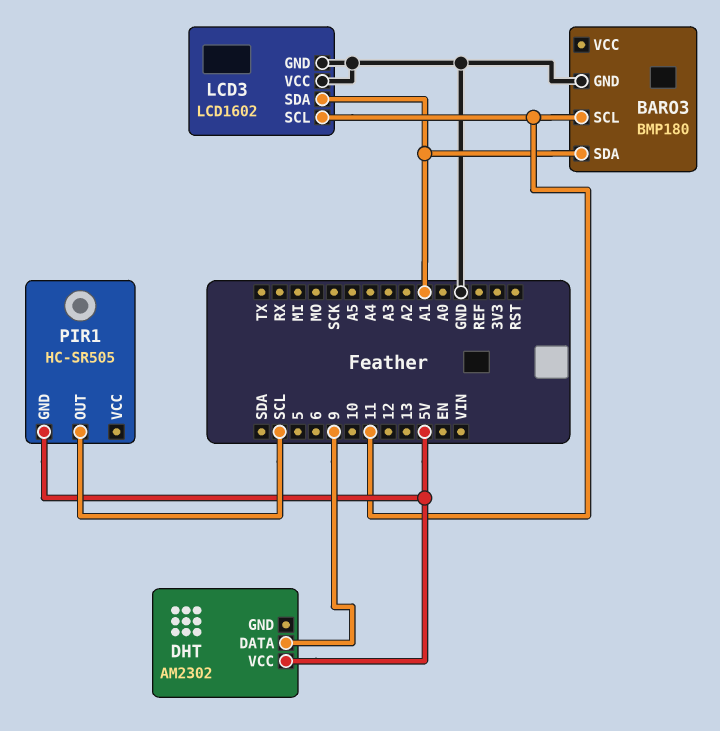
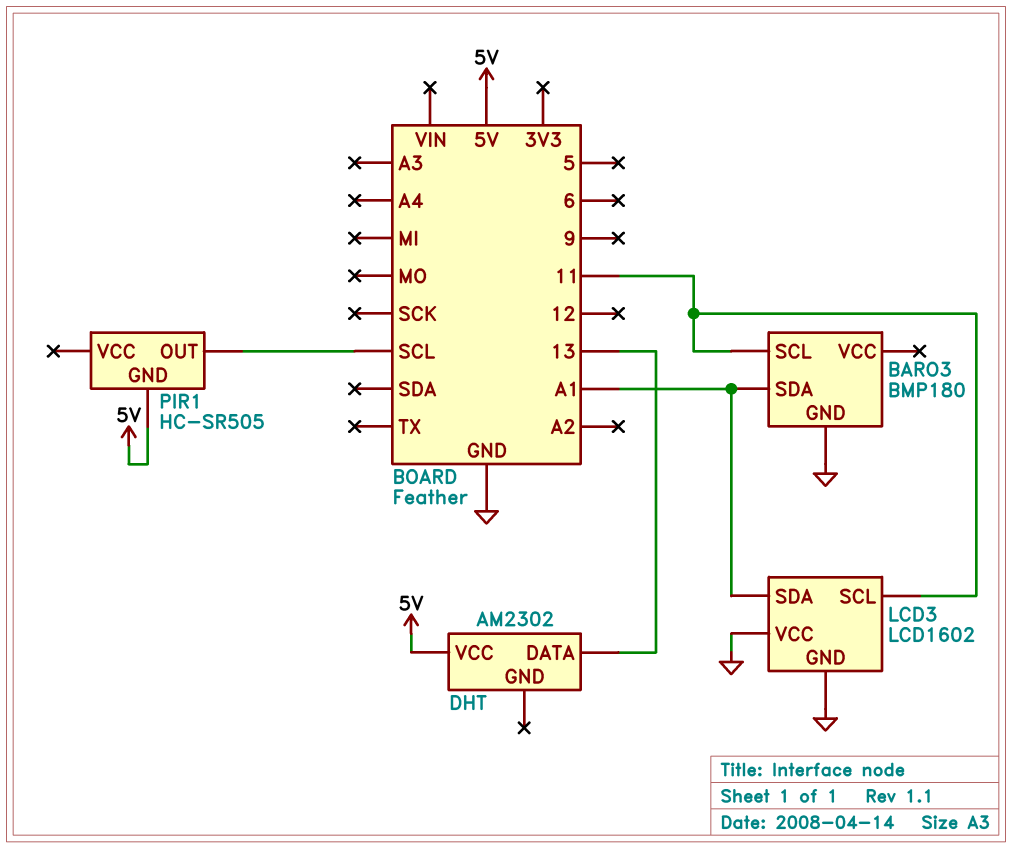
DHT pin DATA: 9 -> 13

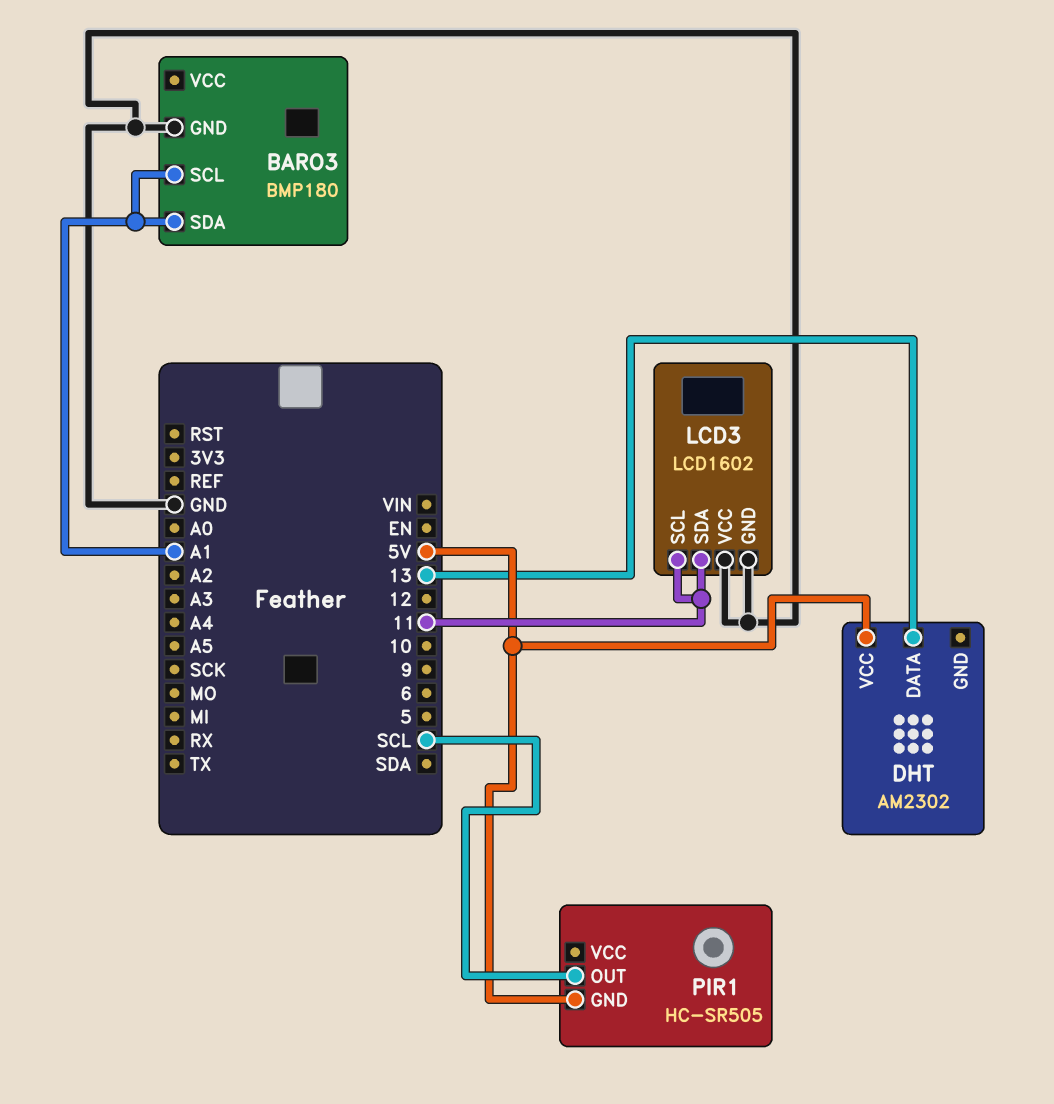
BARO3 pin SCL: 11 -> A1
LCD3 pin SDA: A1 -> 11

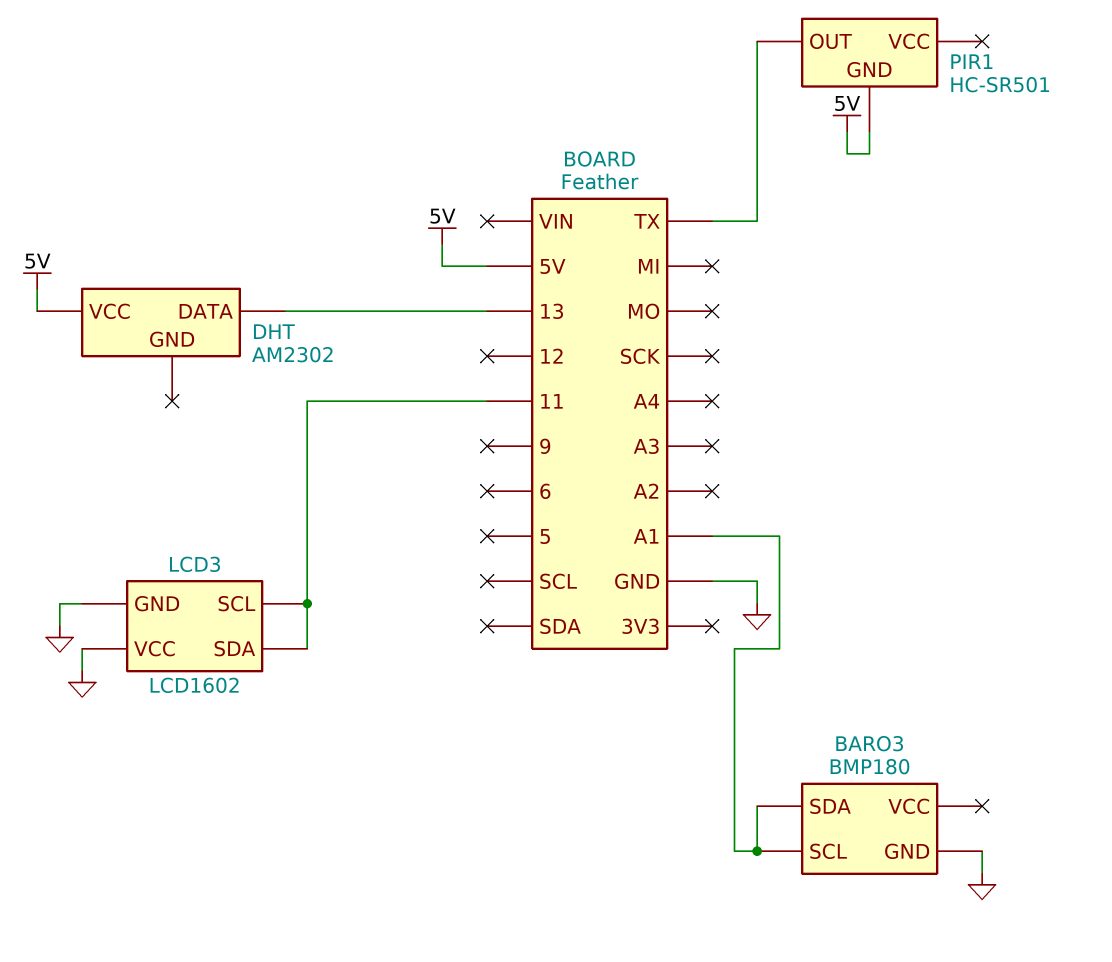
PIR1: HC-SR505 -> HC-SR501
PIR1 pin OUT: SCL -> TX

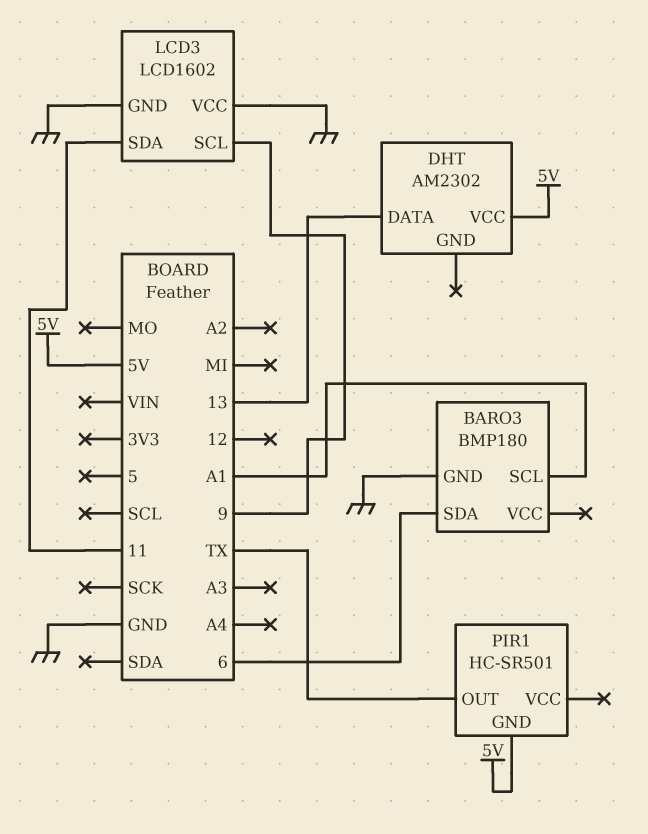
BARO3 pin SDA: A1 -> 6
LCD3 pin SCL: 11 -> 9

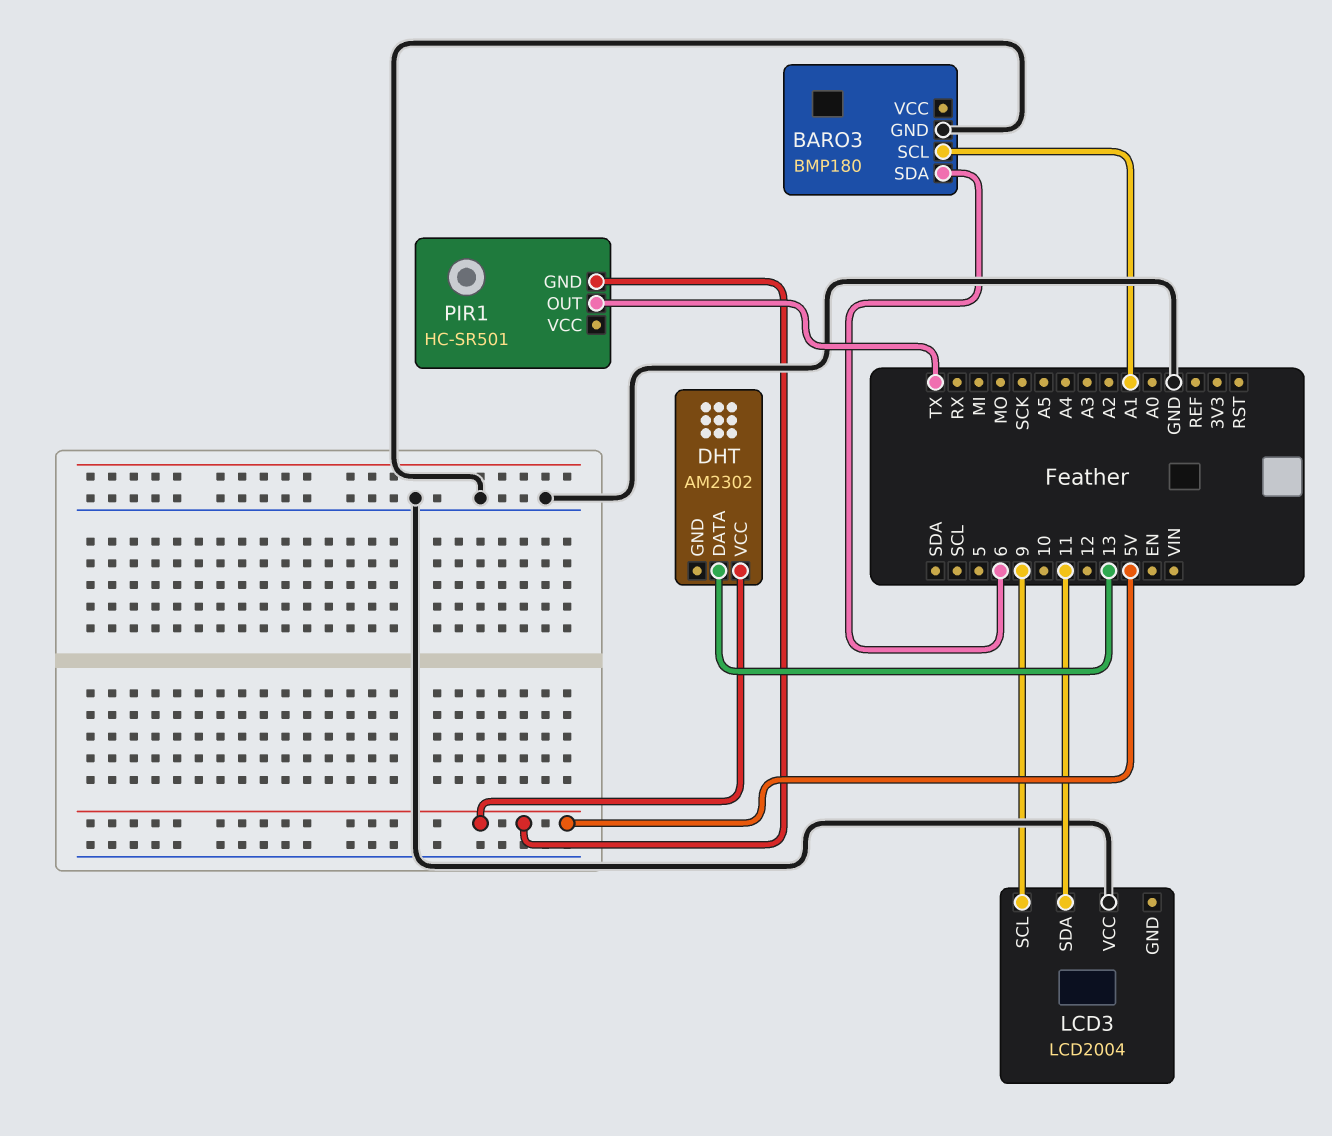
LCD3: LCD1602 -> LCD2004
LCD3 pin GND: GND -> none

